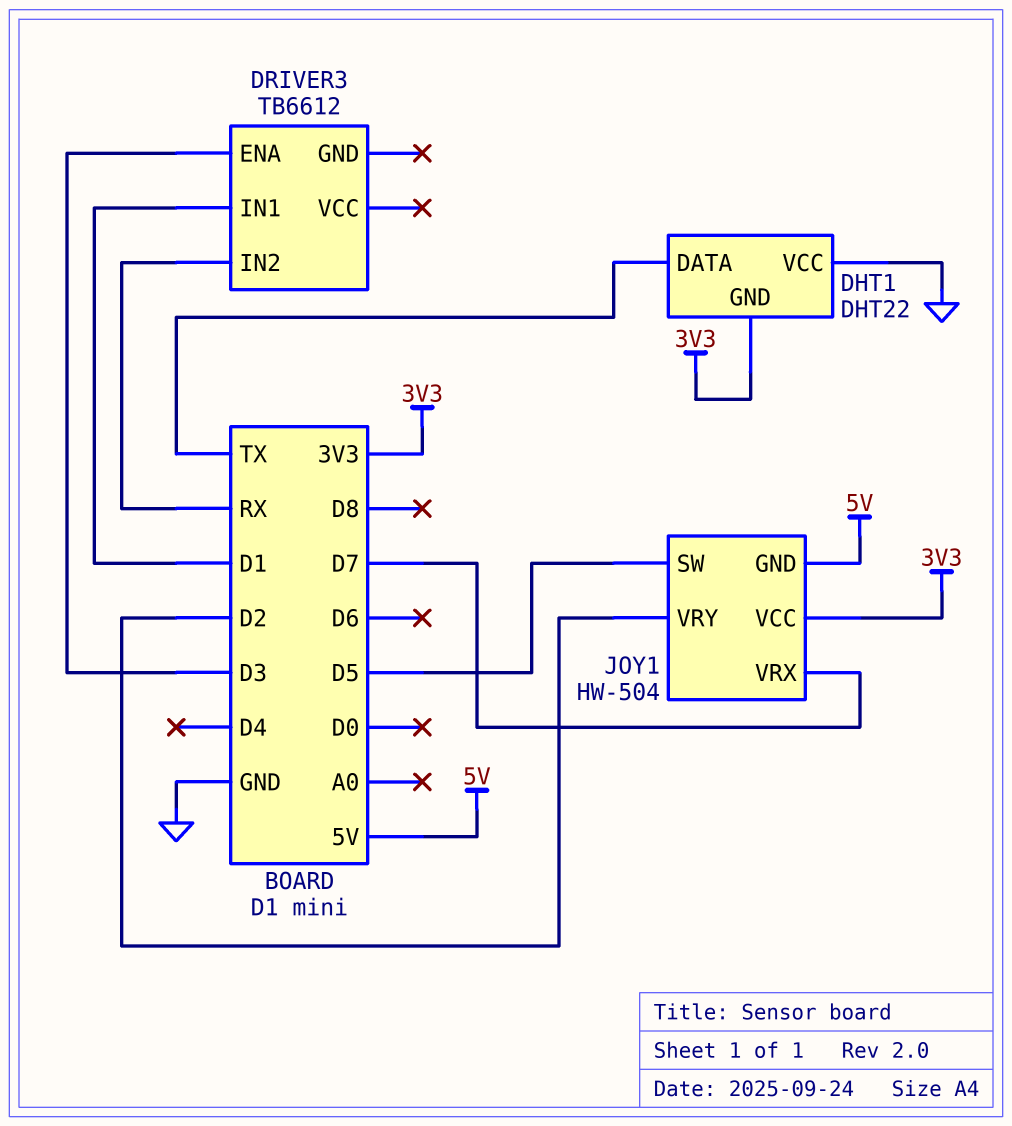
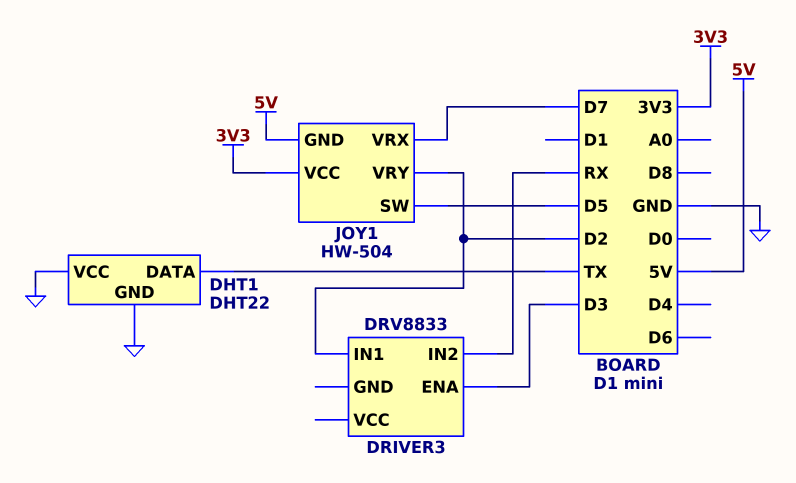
DHT1 pin GND: 3V3 -> GND
DRIVER3: TB6612 -> DRV8833
DRIVER3 pin IN1: D1 -> D2

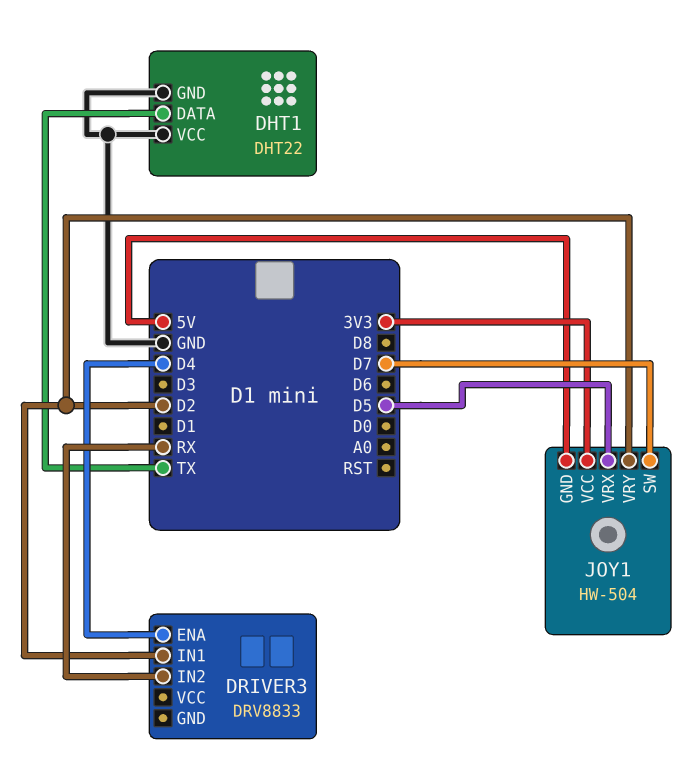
DRIVER3 pin ENA: D3 -> D4
JOY1 pin SW: D5 -> D7
JOY1 pin VRX: D7 -> D5

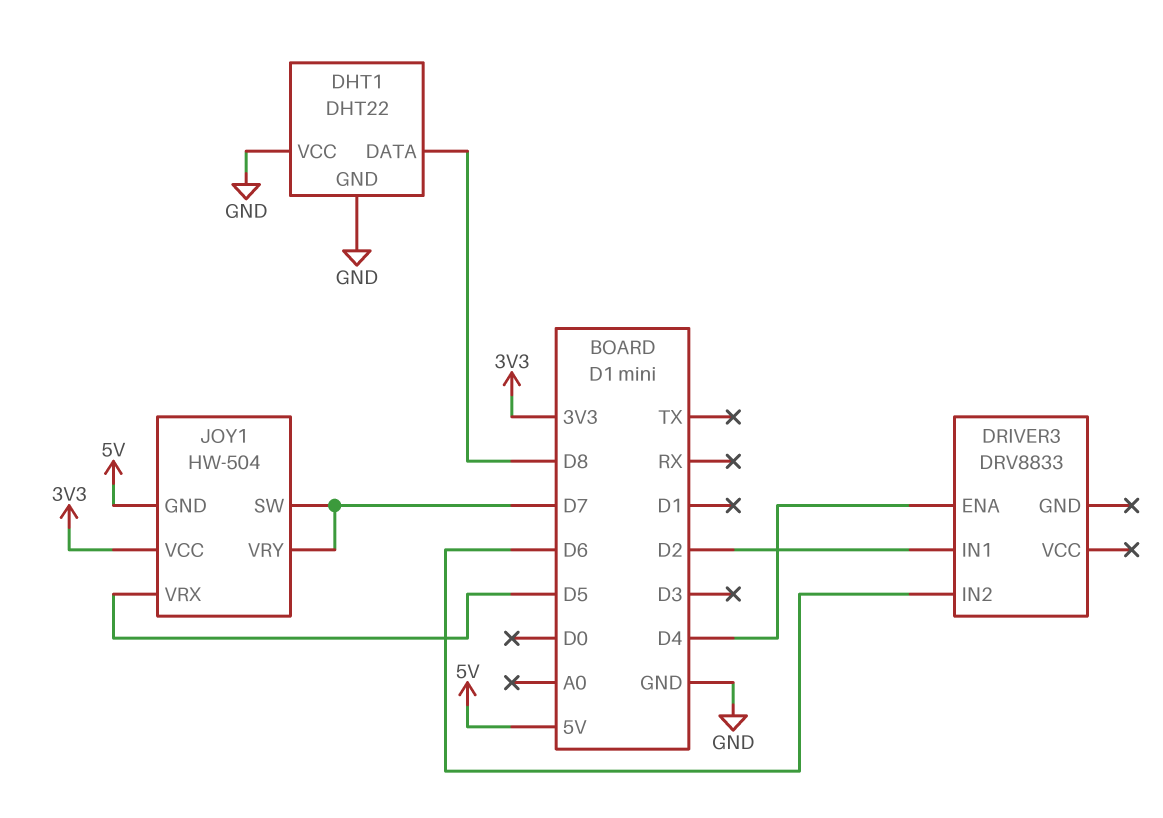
DHT1 pin DATA: TX -> D8
DRIVER3 pin IN2: RX -> D6
JOY1 pin VRY: D2 -> D7

